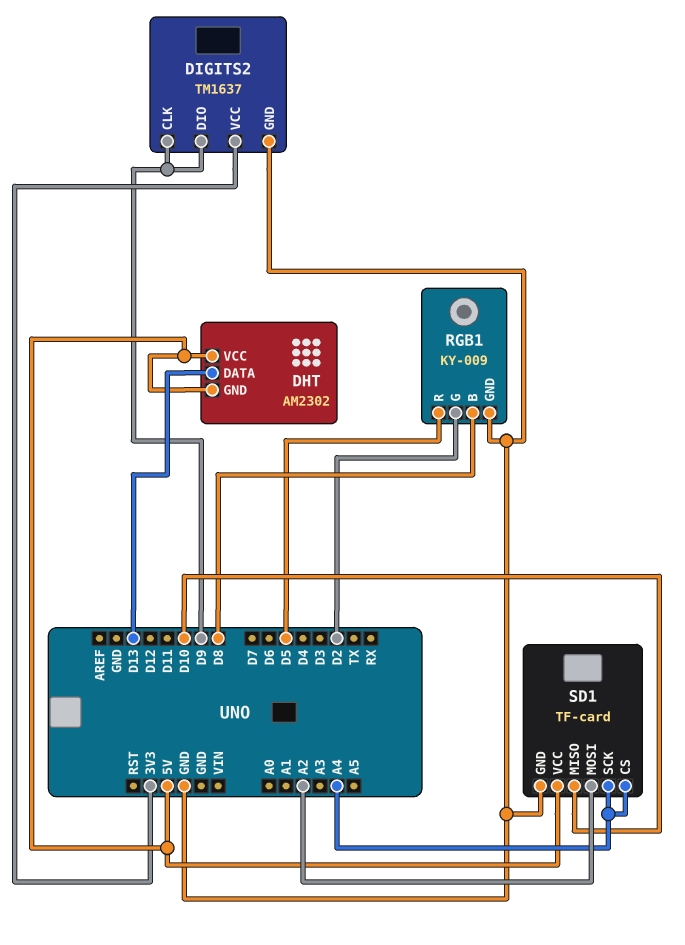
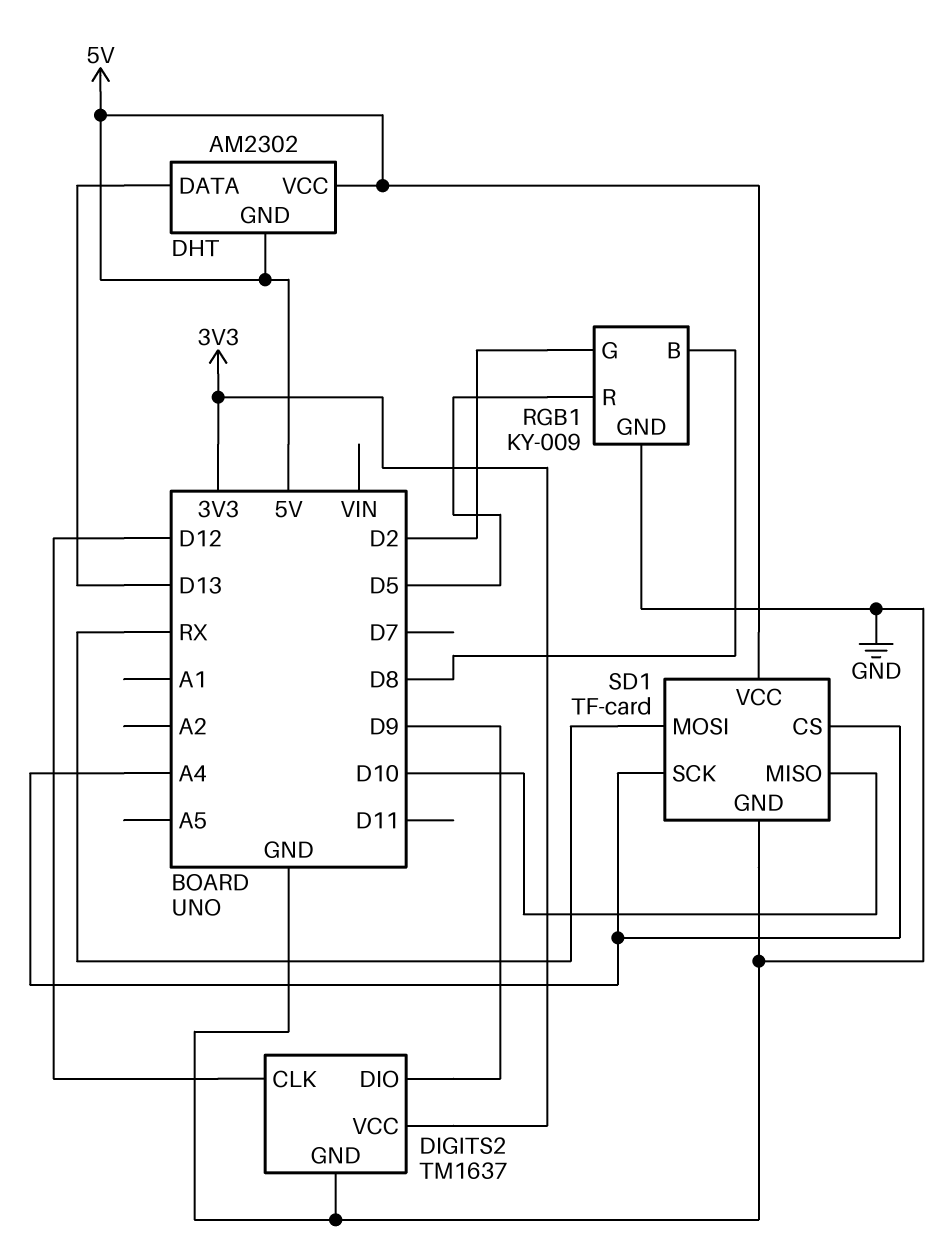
DIGITS2 pin CLK: D9 -> D12
SD1 pin MOSI: A2 -> RX

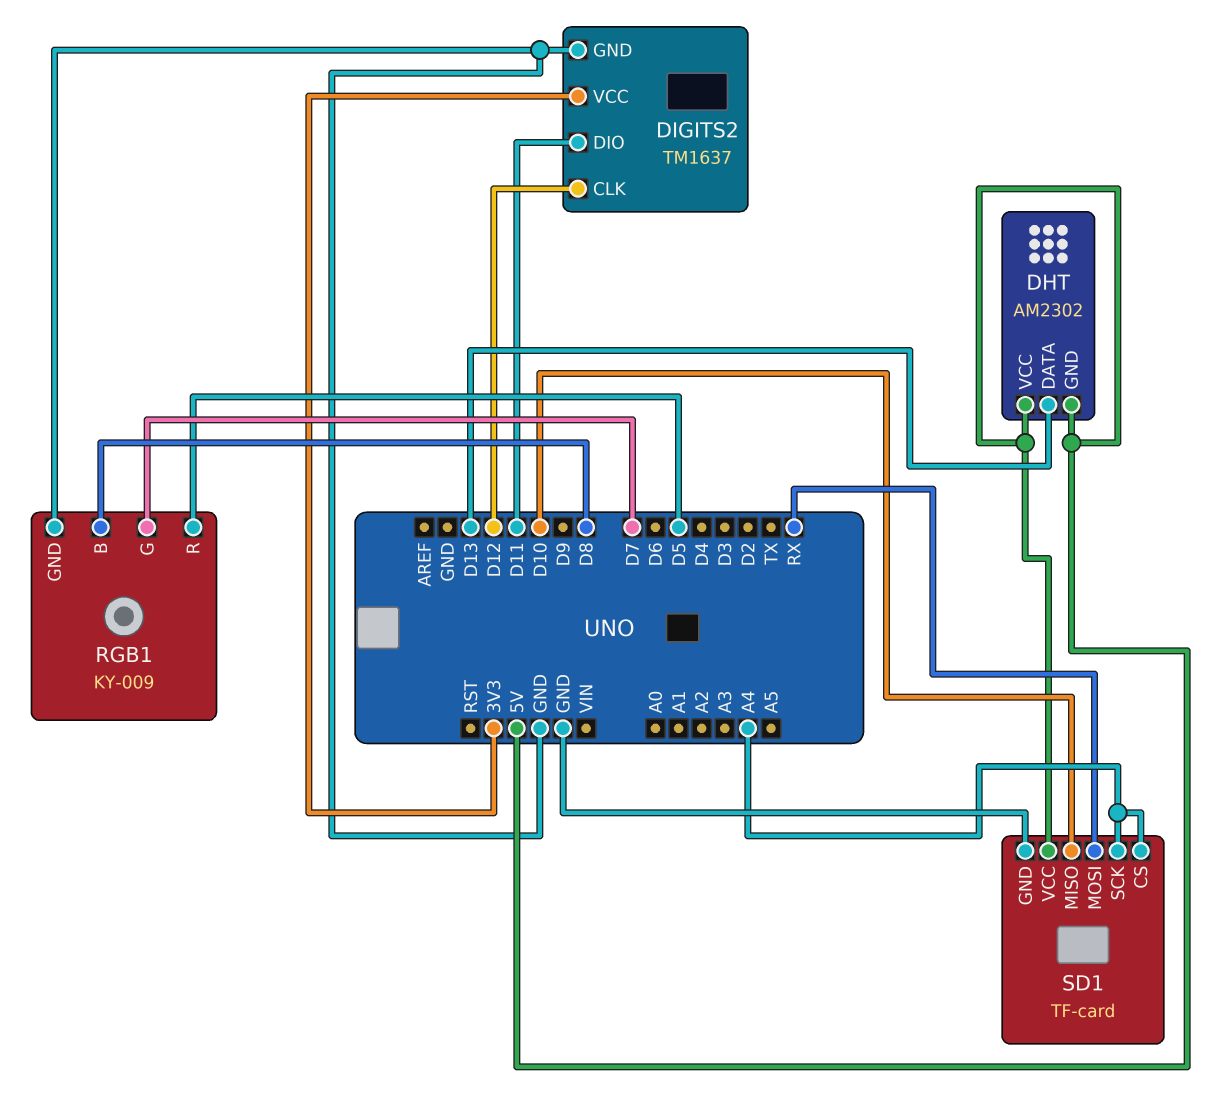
DIGITS2 pin DIO: D9 -> D11
RGB1 pin G: D2 -> D7

